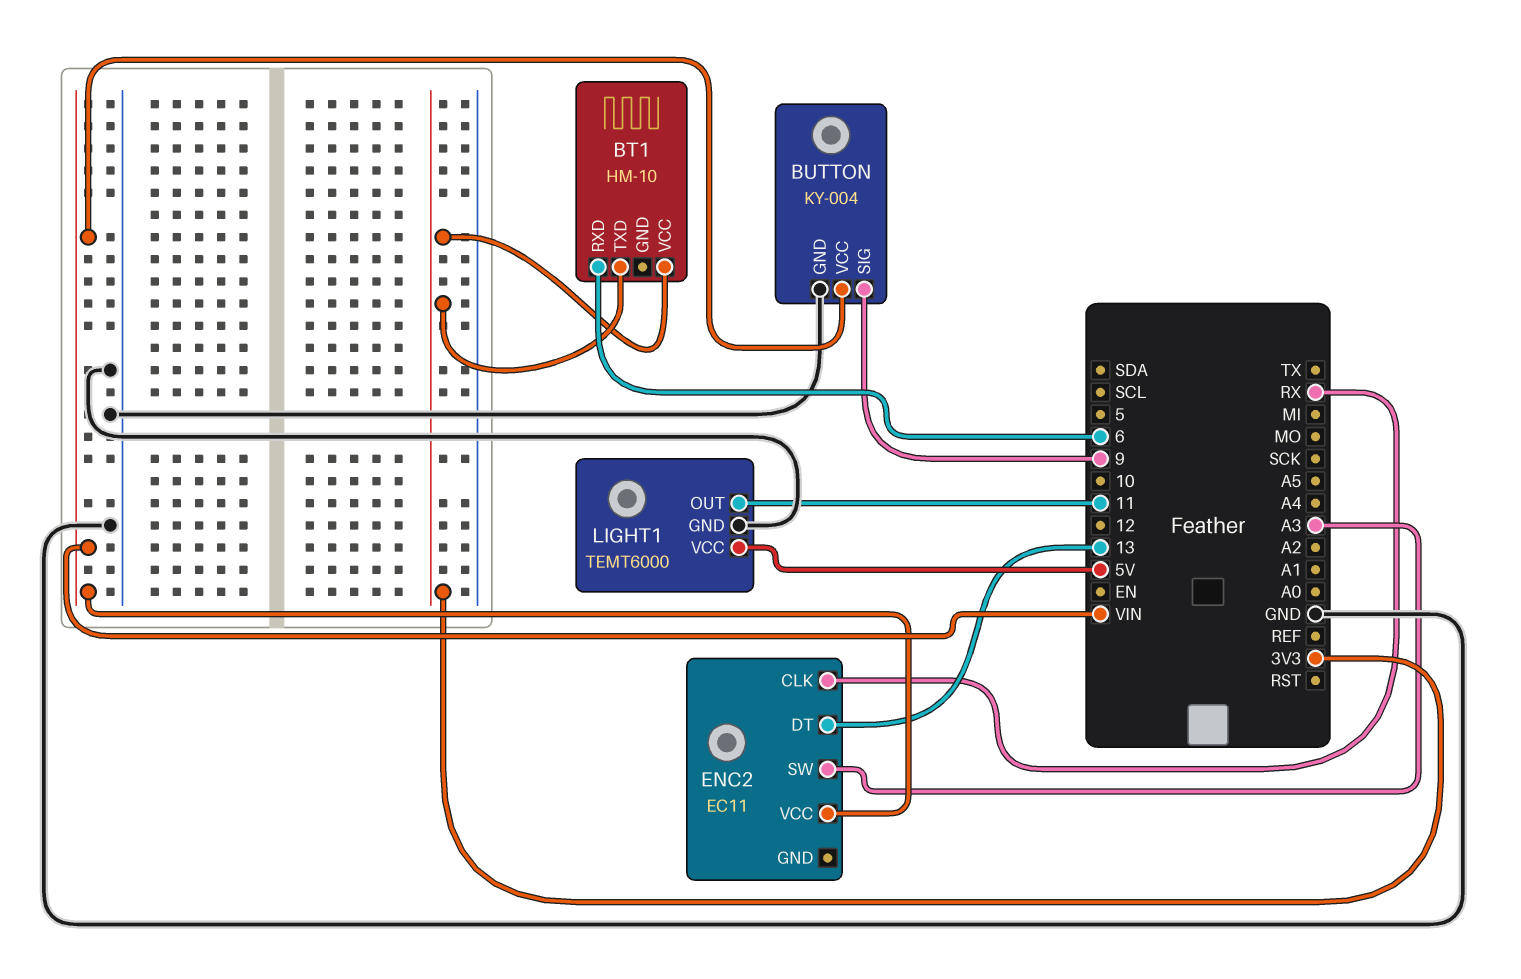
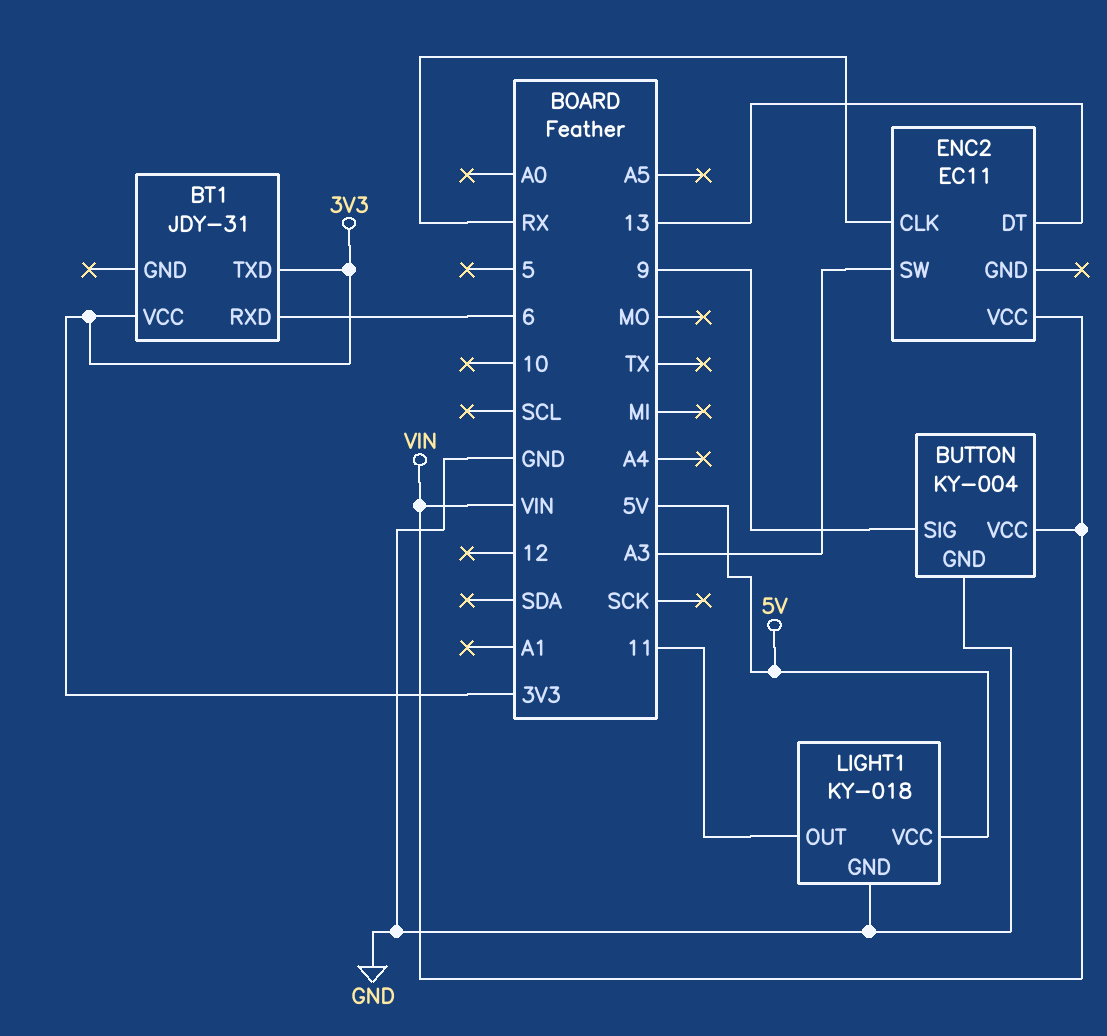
BT1: HM-10 -> JDY-31
LIGHT1: TEMT6000 -> KY-018

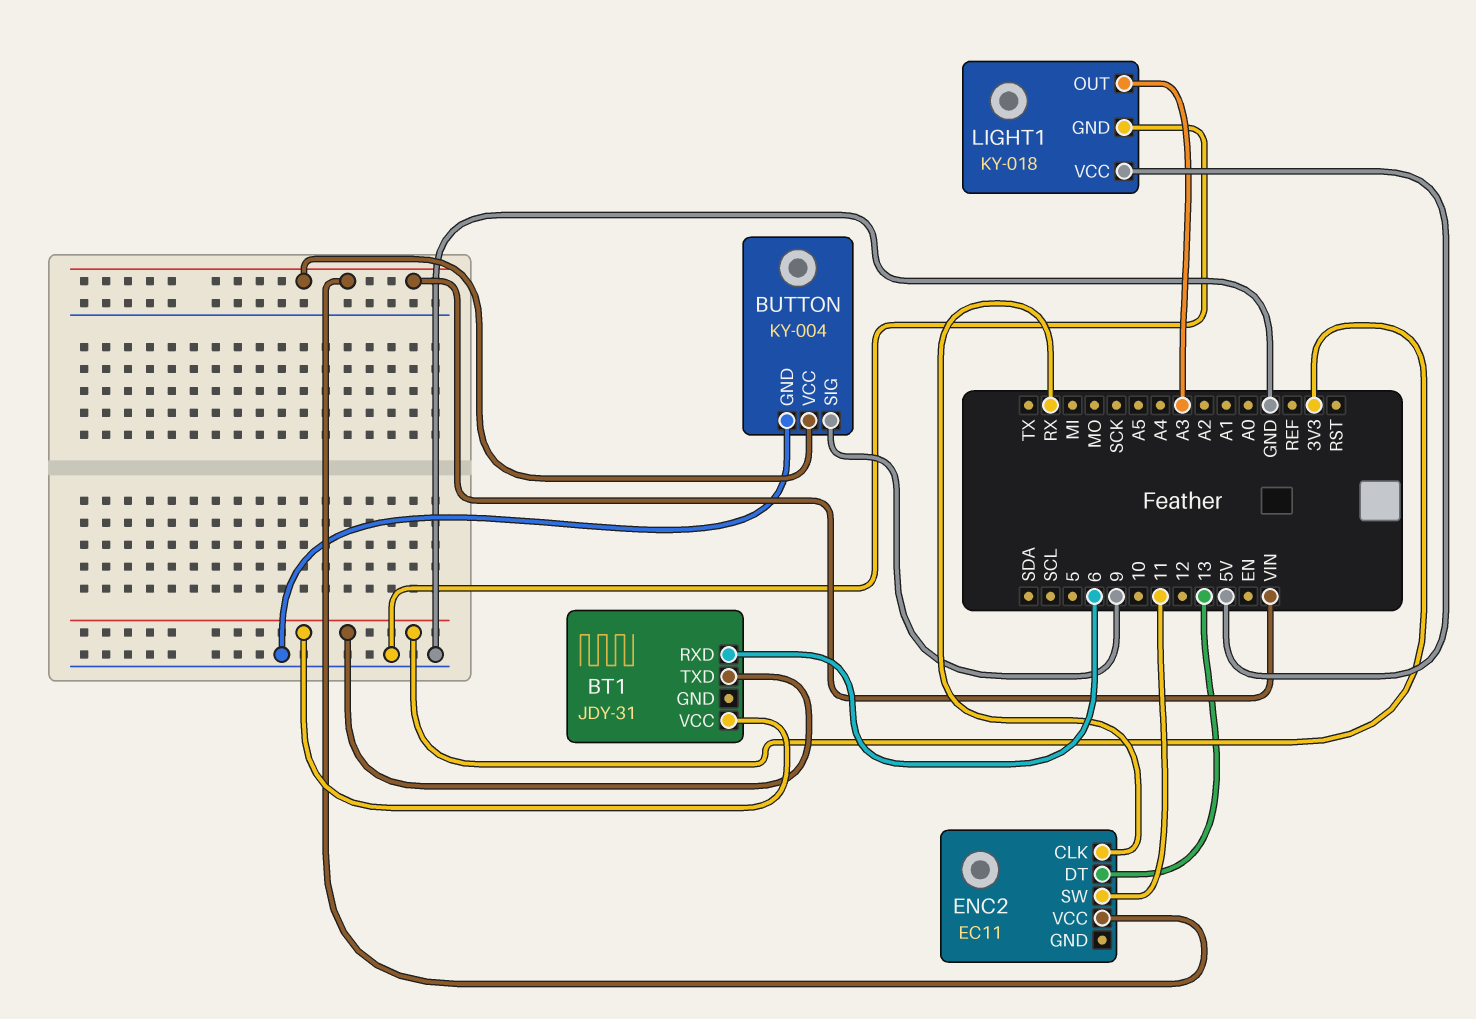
ENC2 pin SW: A3 -> 11
LIGHT1 pin OUT: 11 -> A3

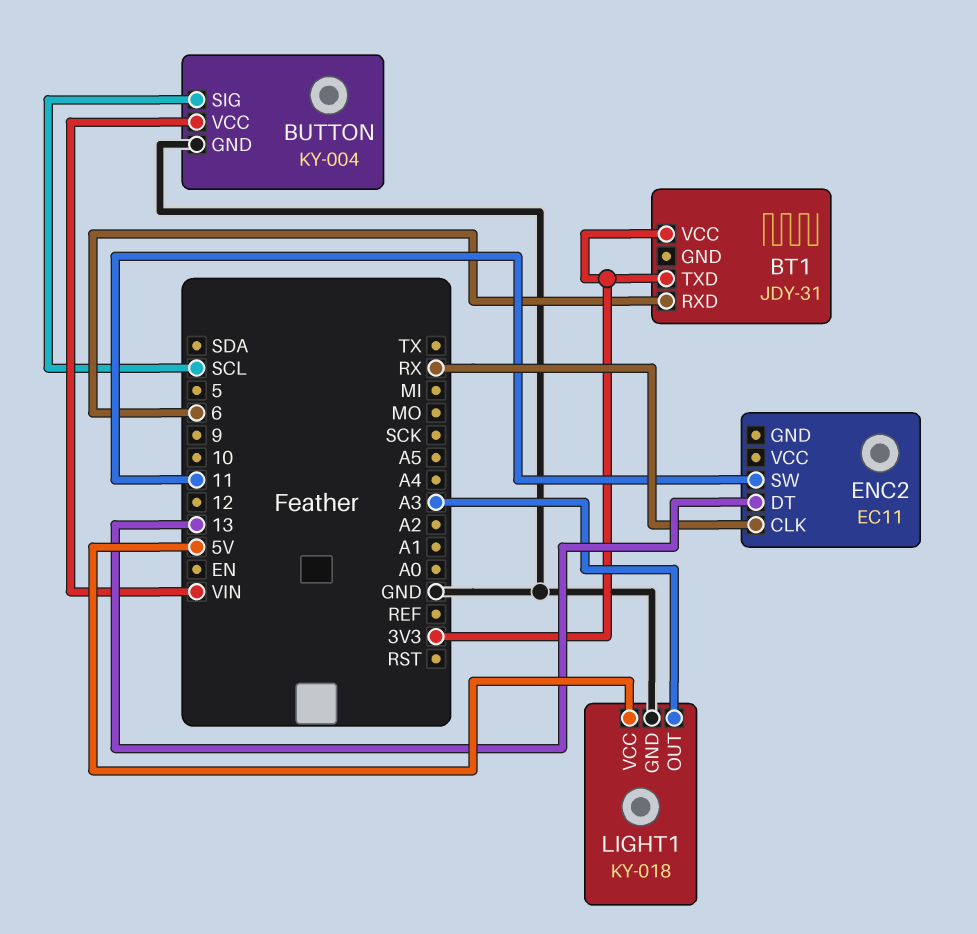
BUTTON pin SIG: 9 -> SCL
ENC2 pin VCC: VIN -> none

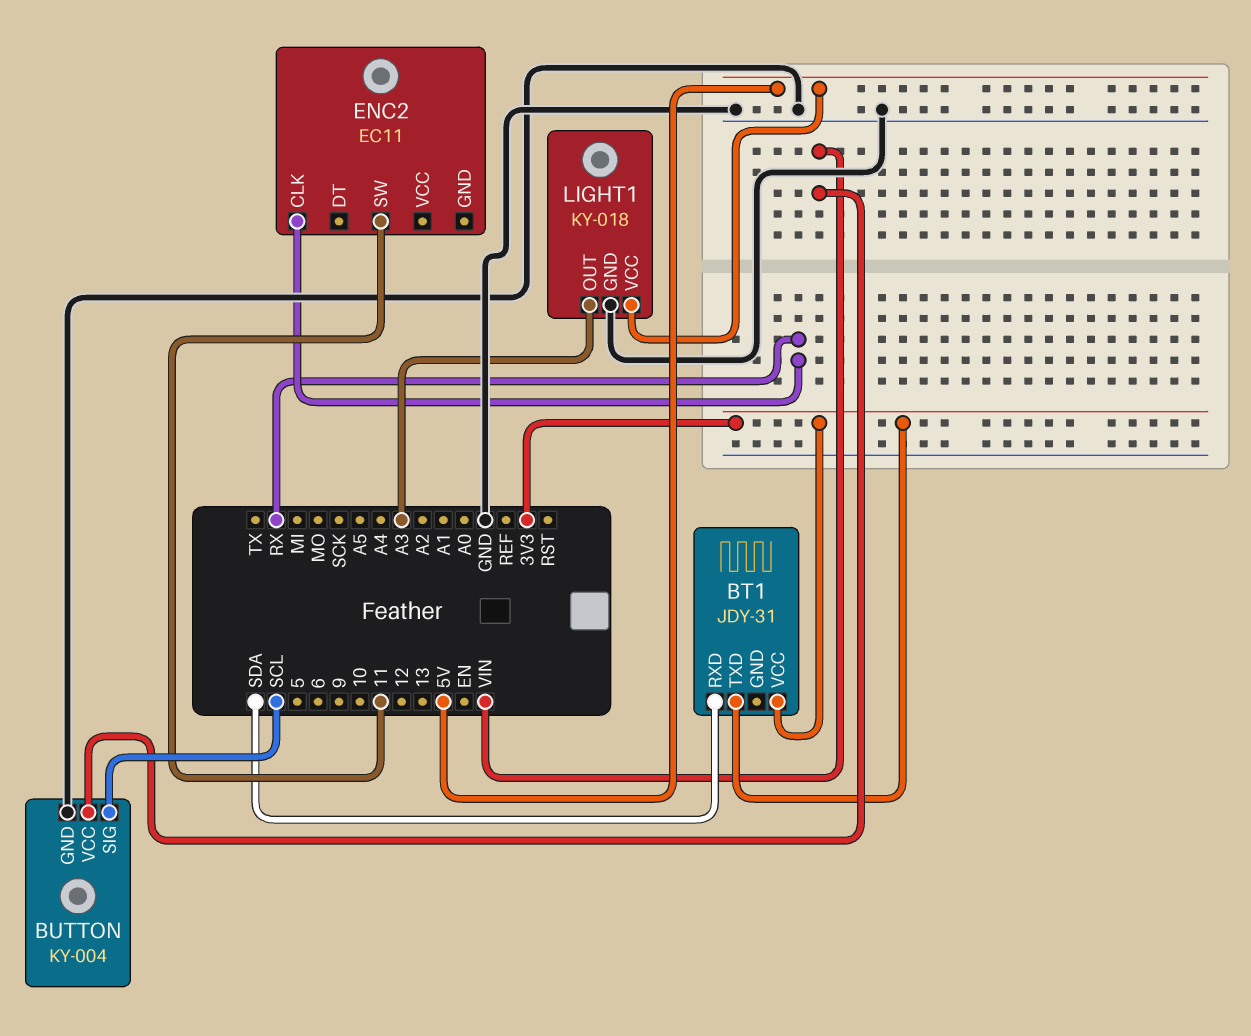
BT1 pin RXD: 6 -> SDA
ENC2 pin DT: 13 -> none

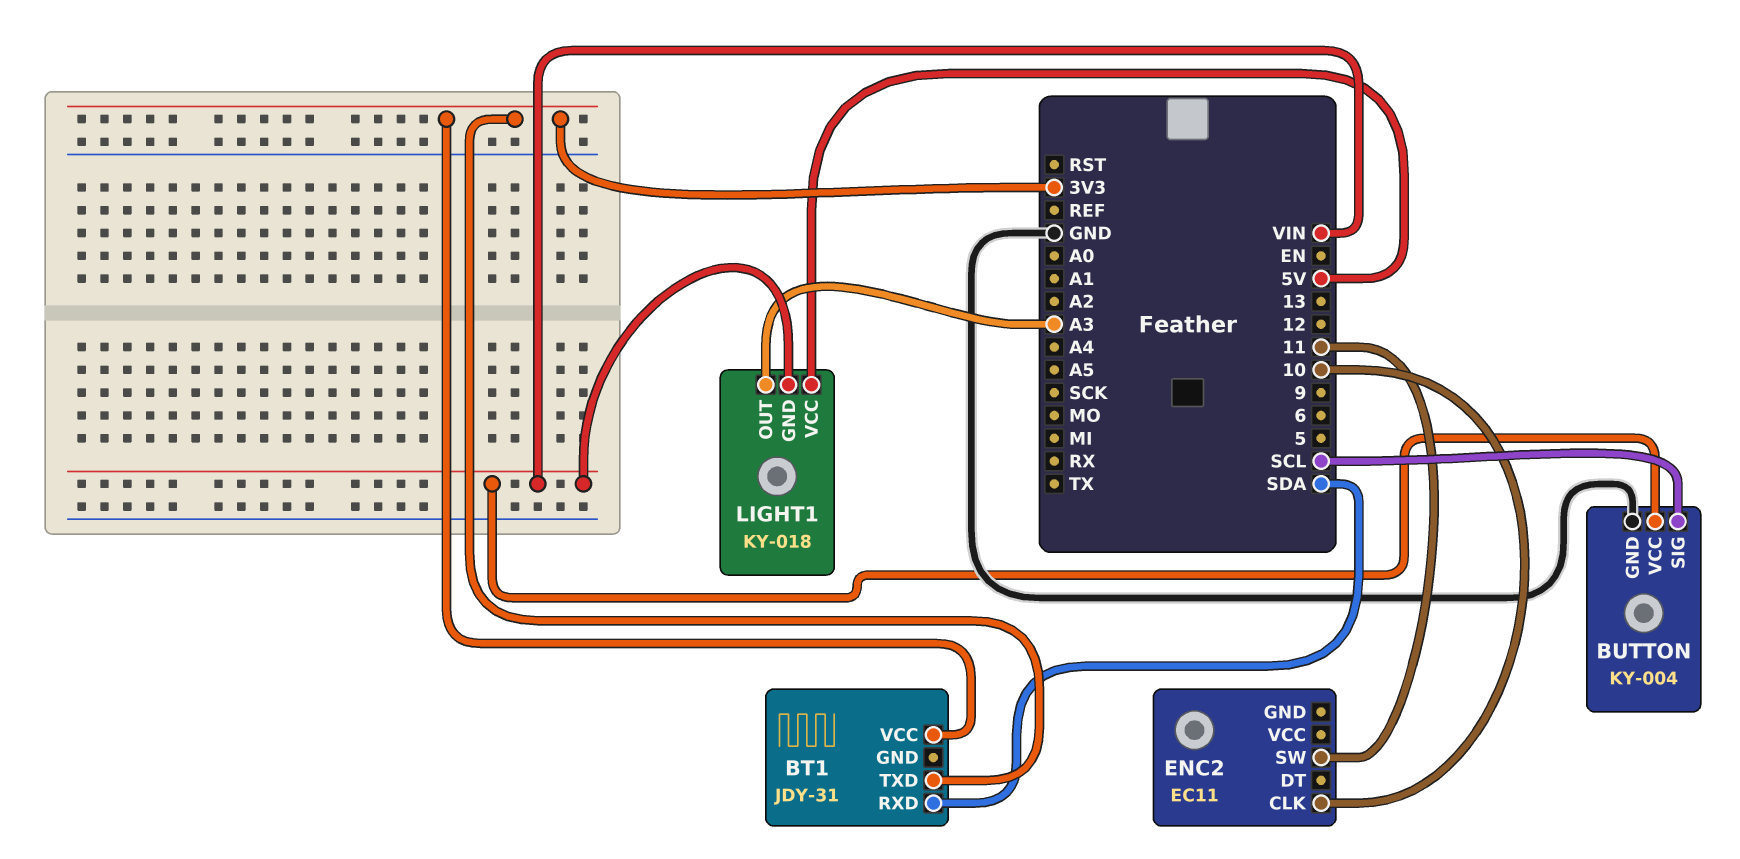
ENC2 pin CLK: RX -> 10
LIGHT1 pin GND: GND -> VIN

